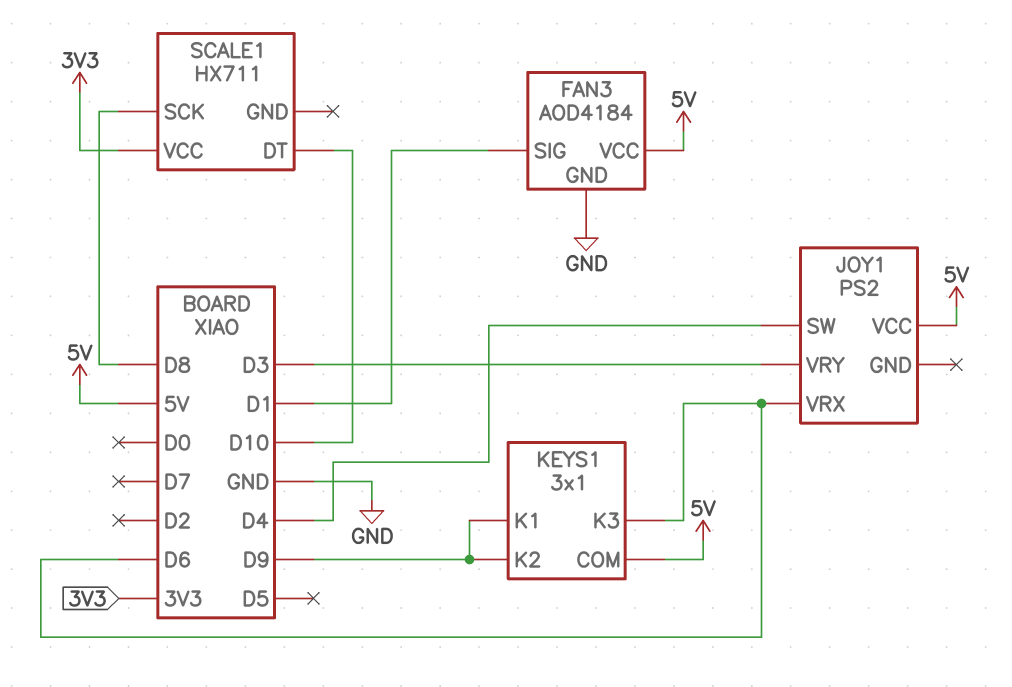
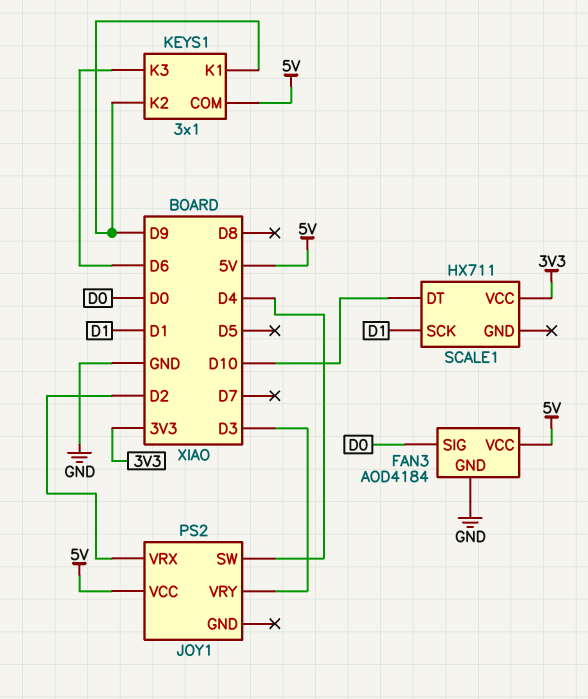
FAN3 pin SIG: D1 -> D0
JOY1 pin VRX: D6 -> D2
SCALE1 pin SCK: D8 -> D1

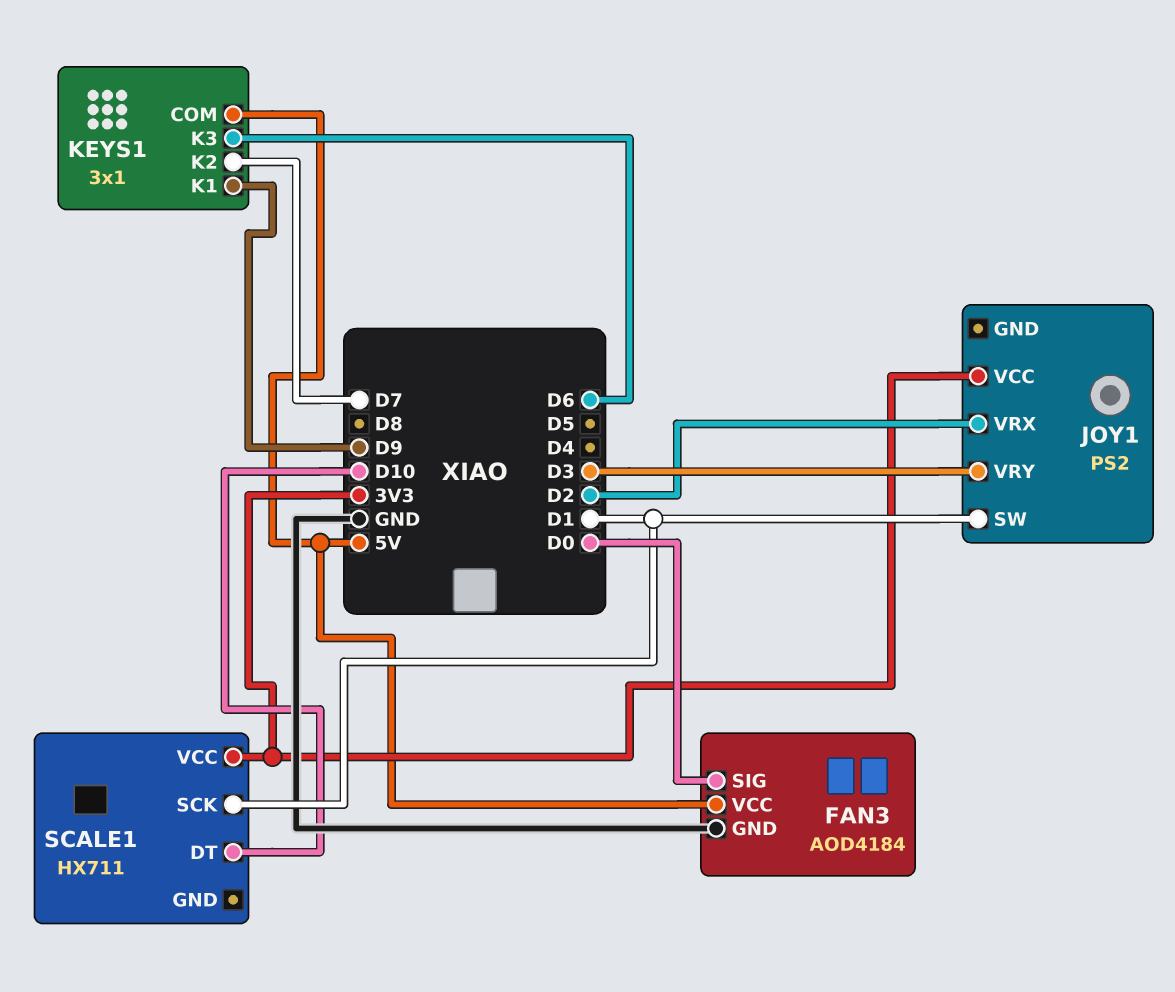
JOY1 pin SW: D4 -> D1
JOY1 pin VCC: 5V -> 3V3
KEYS1 pin K2: D9 -> D7

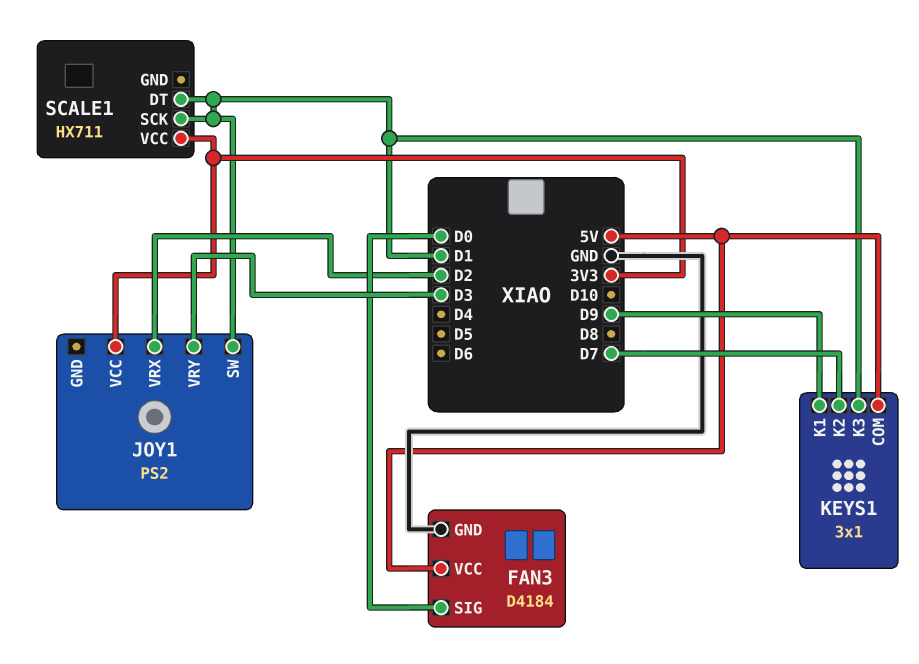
FAN3: AOD4184 -> D4184
KEYS1 pin K3: D6 -> D1
SCALE1 pin DT: D10 -> D1

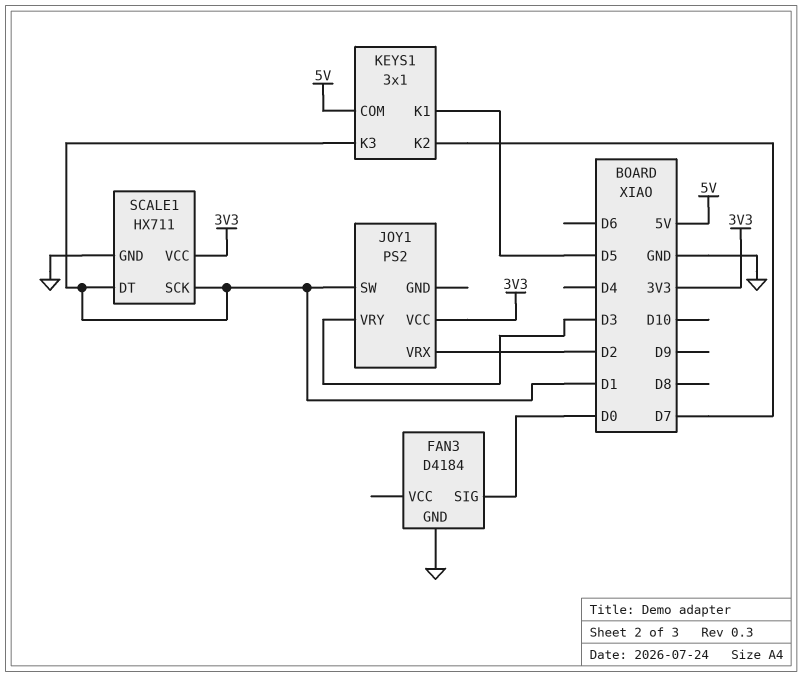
FAN3 pin VCC: 5V -> none
KEYS1 pin K1: D9 -> D5
SCALE1 pin GND: none -> GND

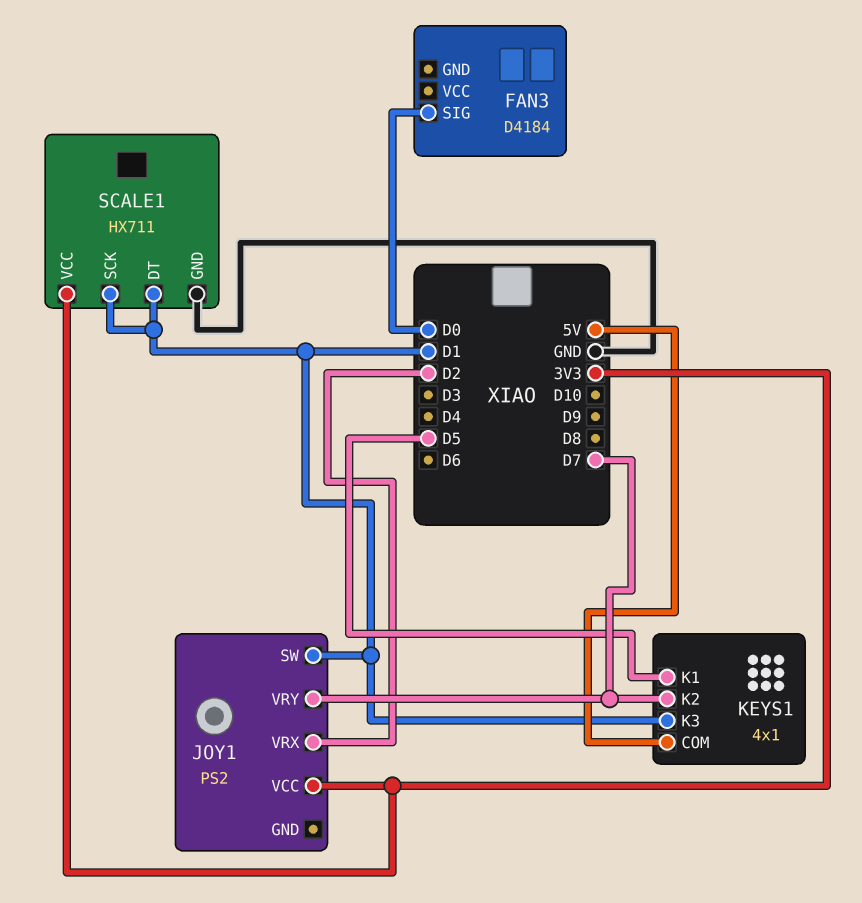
FAN3 pin GND: GND -> none
JOY1 pin VRY: D3 -> D7
KEYS1: 3x1 -> 4x1

